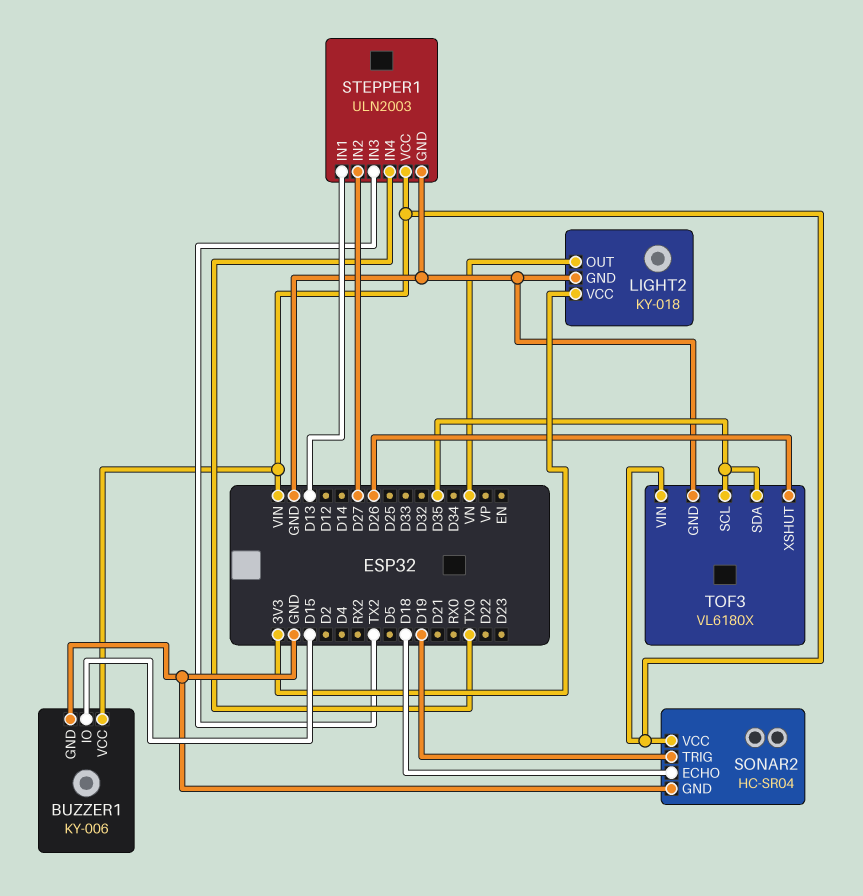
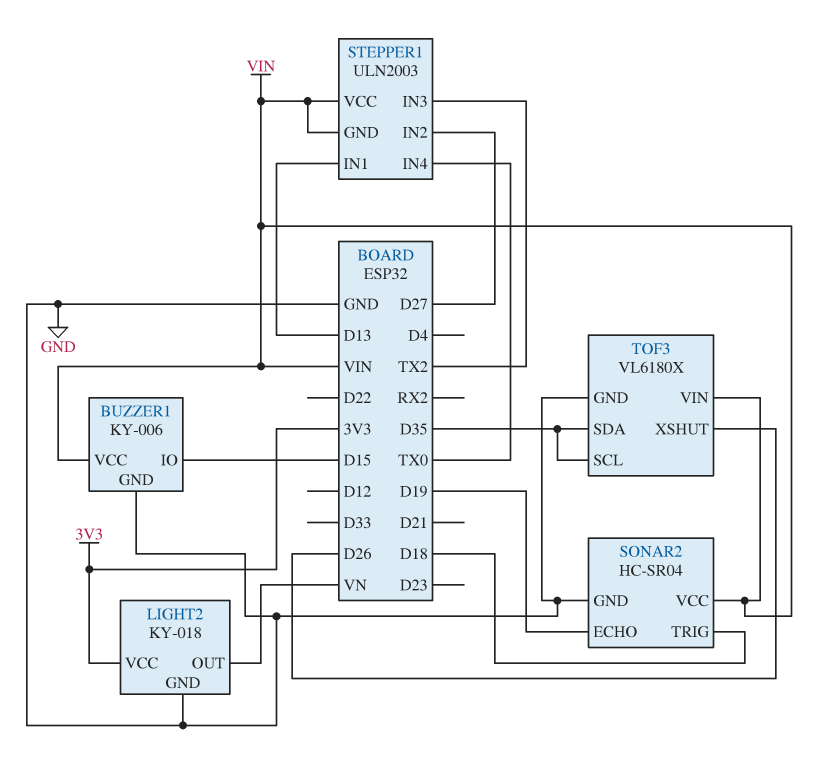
SONAR2 pin ECHO: D18 -> D19
SONAR2 pin TRIG: D19 -> D18
STEPPER1 pin GND: GND -> VIN

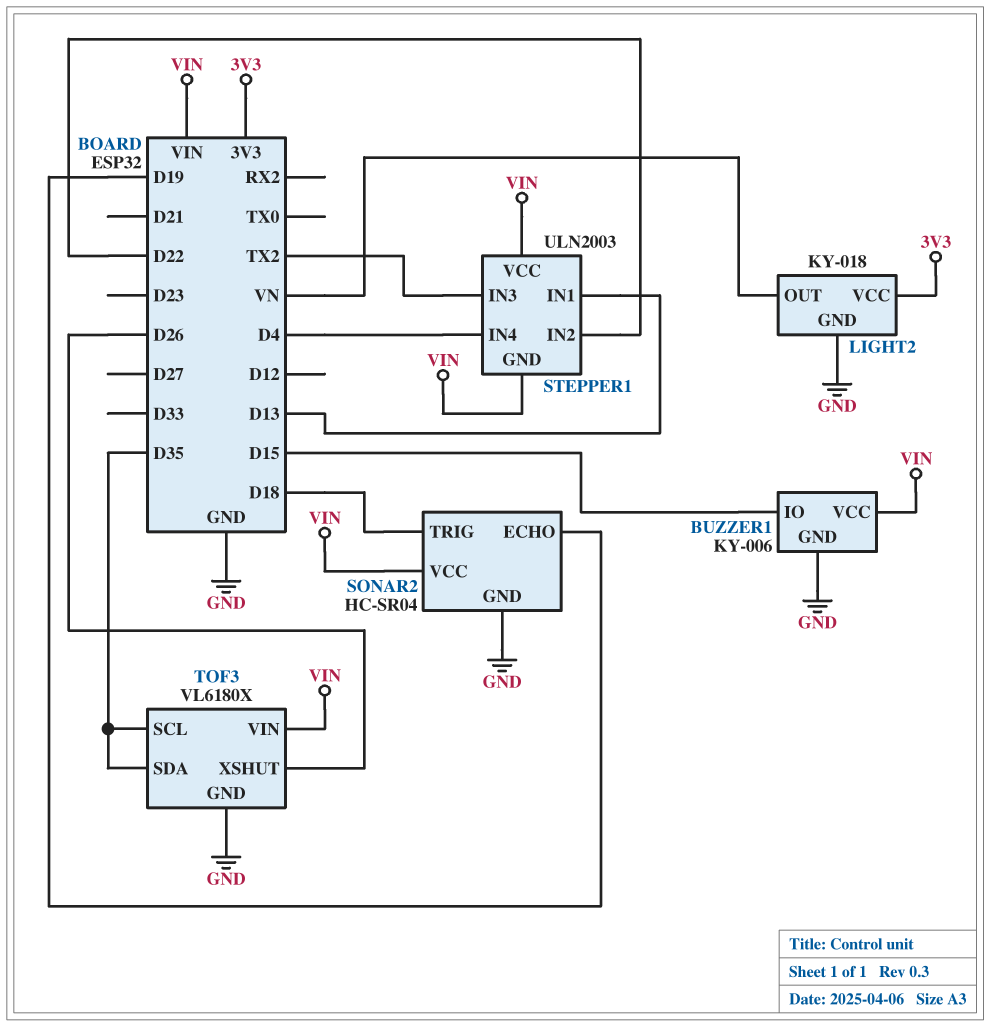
STEPPER1 pin IN2: D27 -> D22
STEPPER1 pin IN4: TX0 -> D4

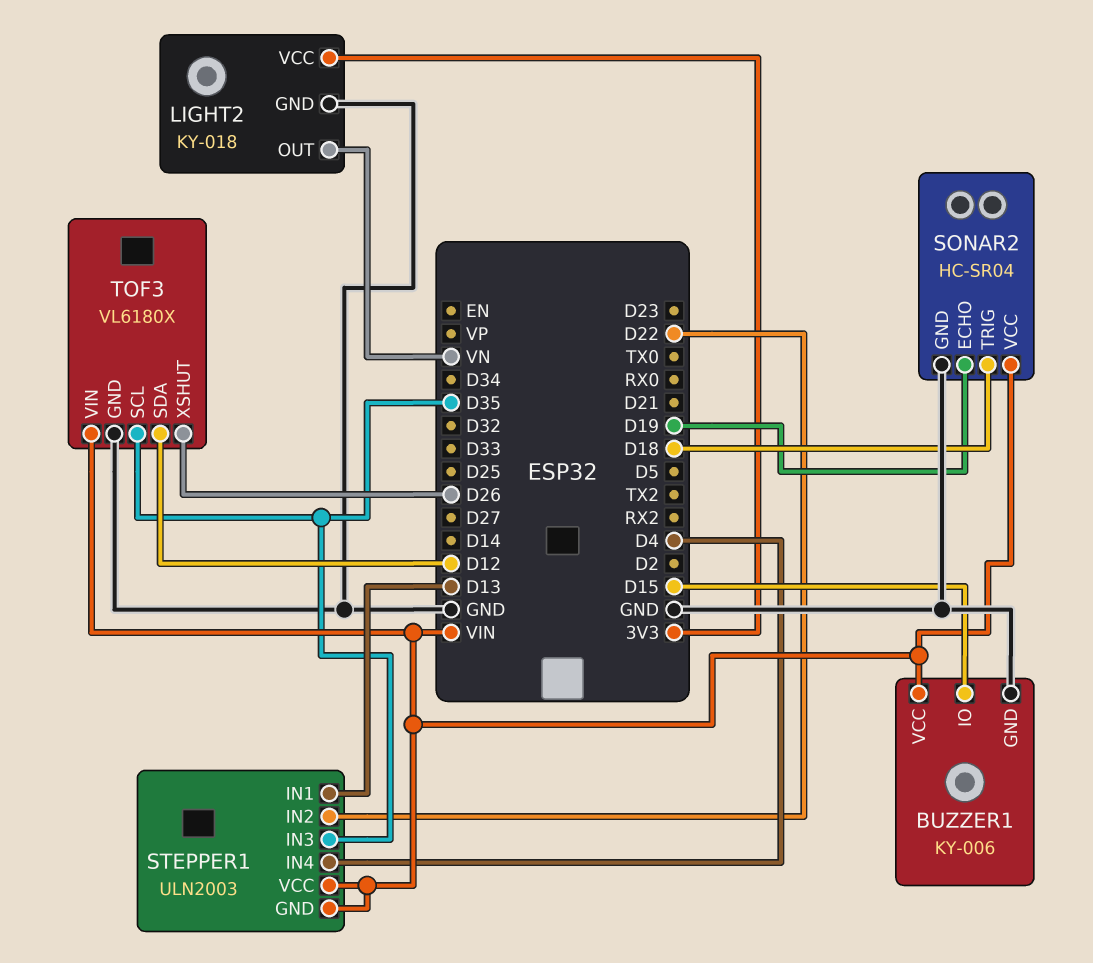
STEPPER1 pin IN3: TX2 -> D35
TOF3 pin SDA: D35 -> D12

